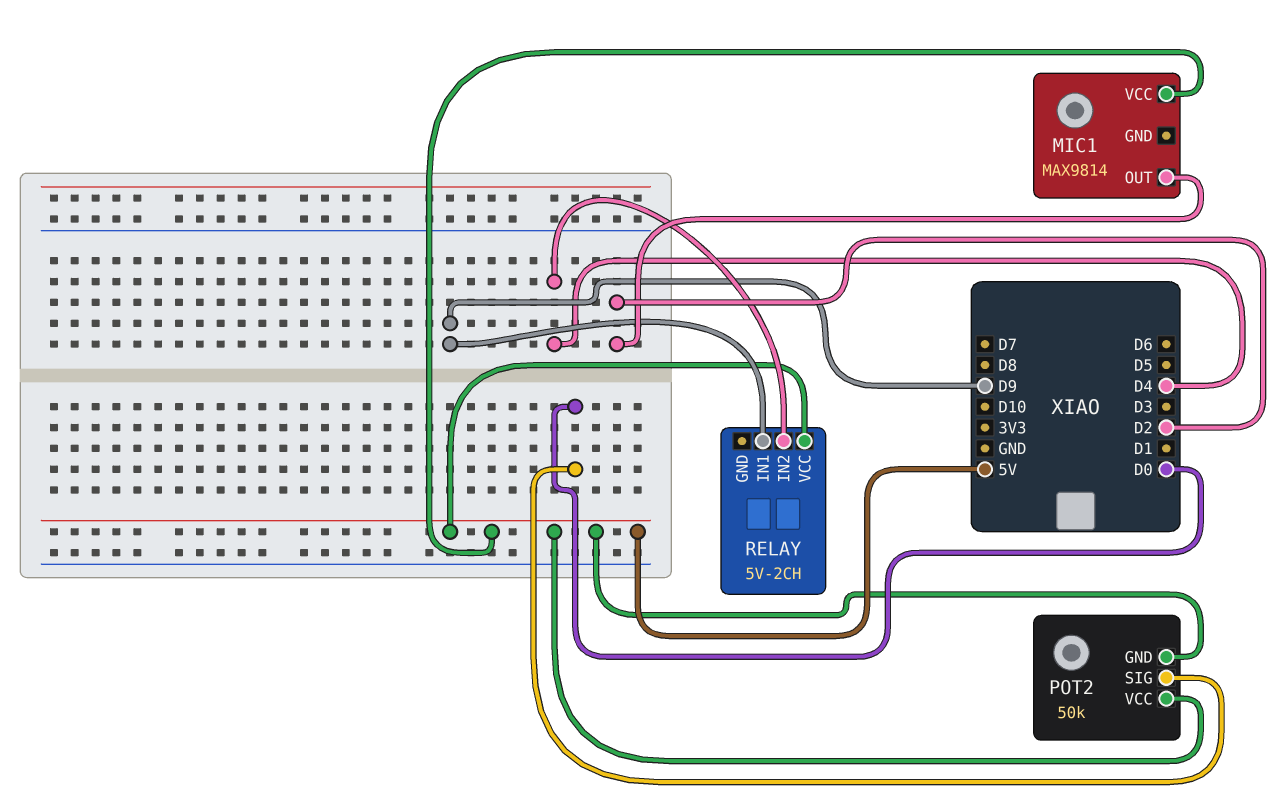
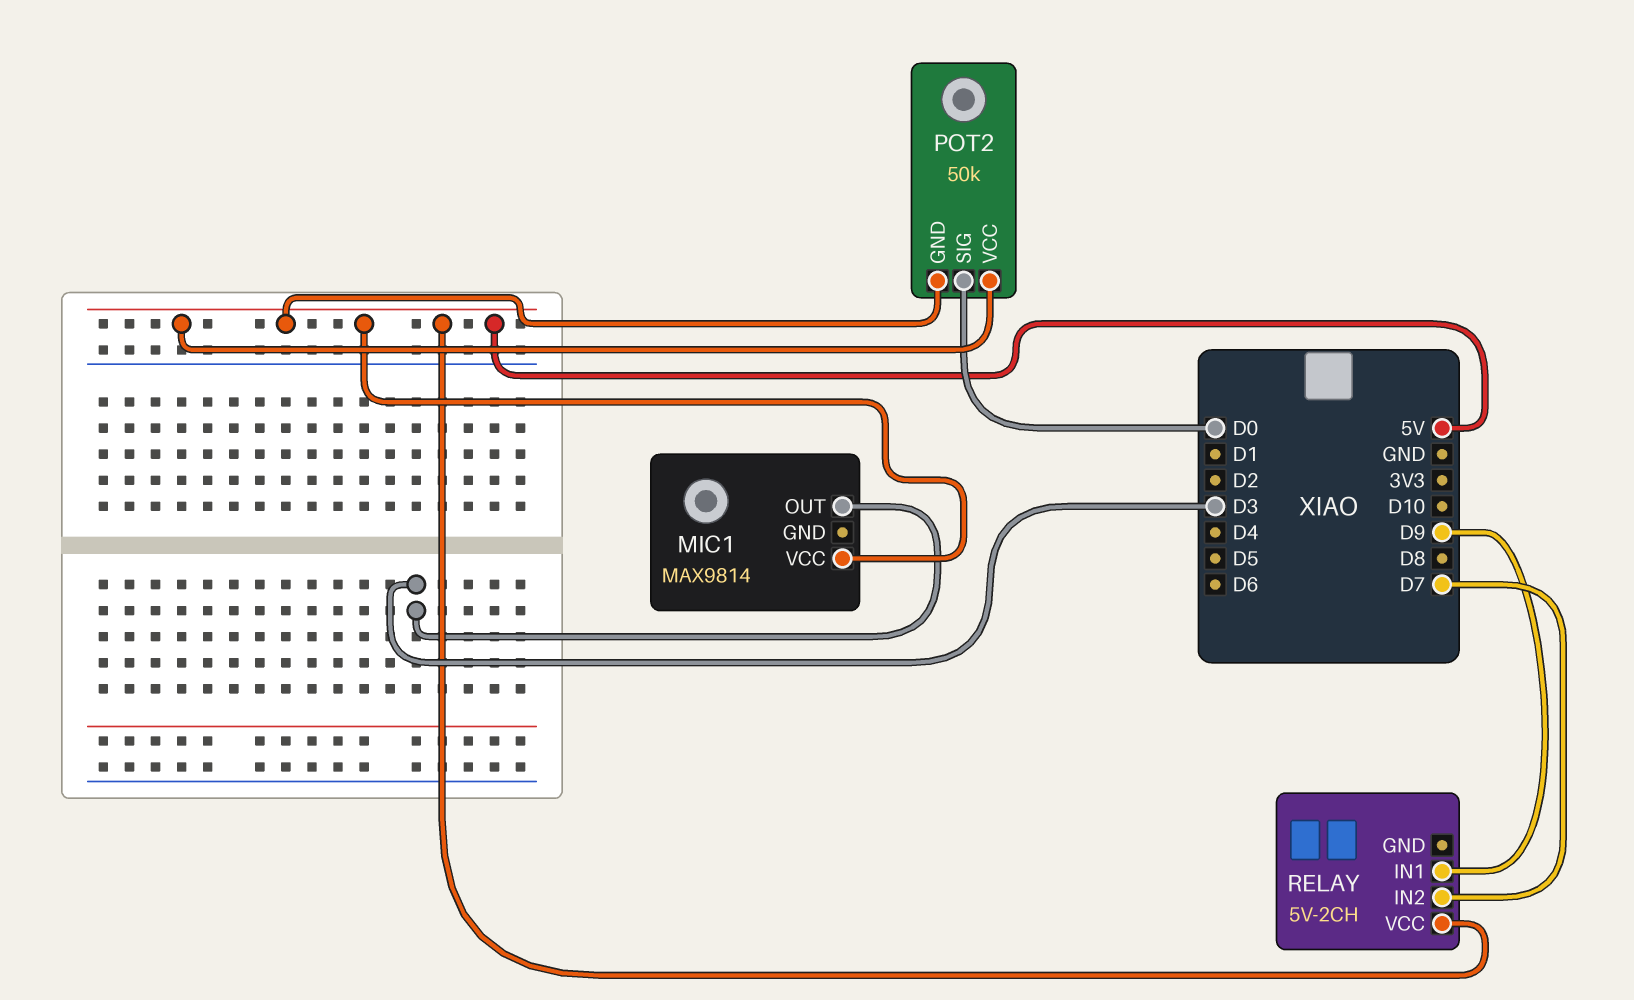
MIC1 pin OUT: D2 -> D3
RELAY pin IN2: D4 -> D7

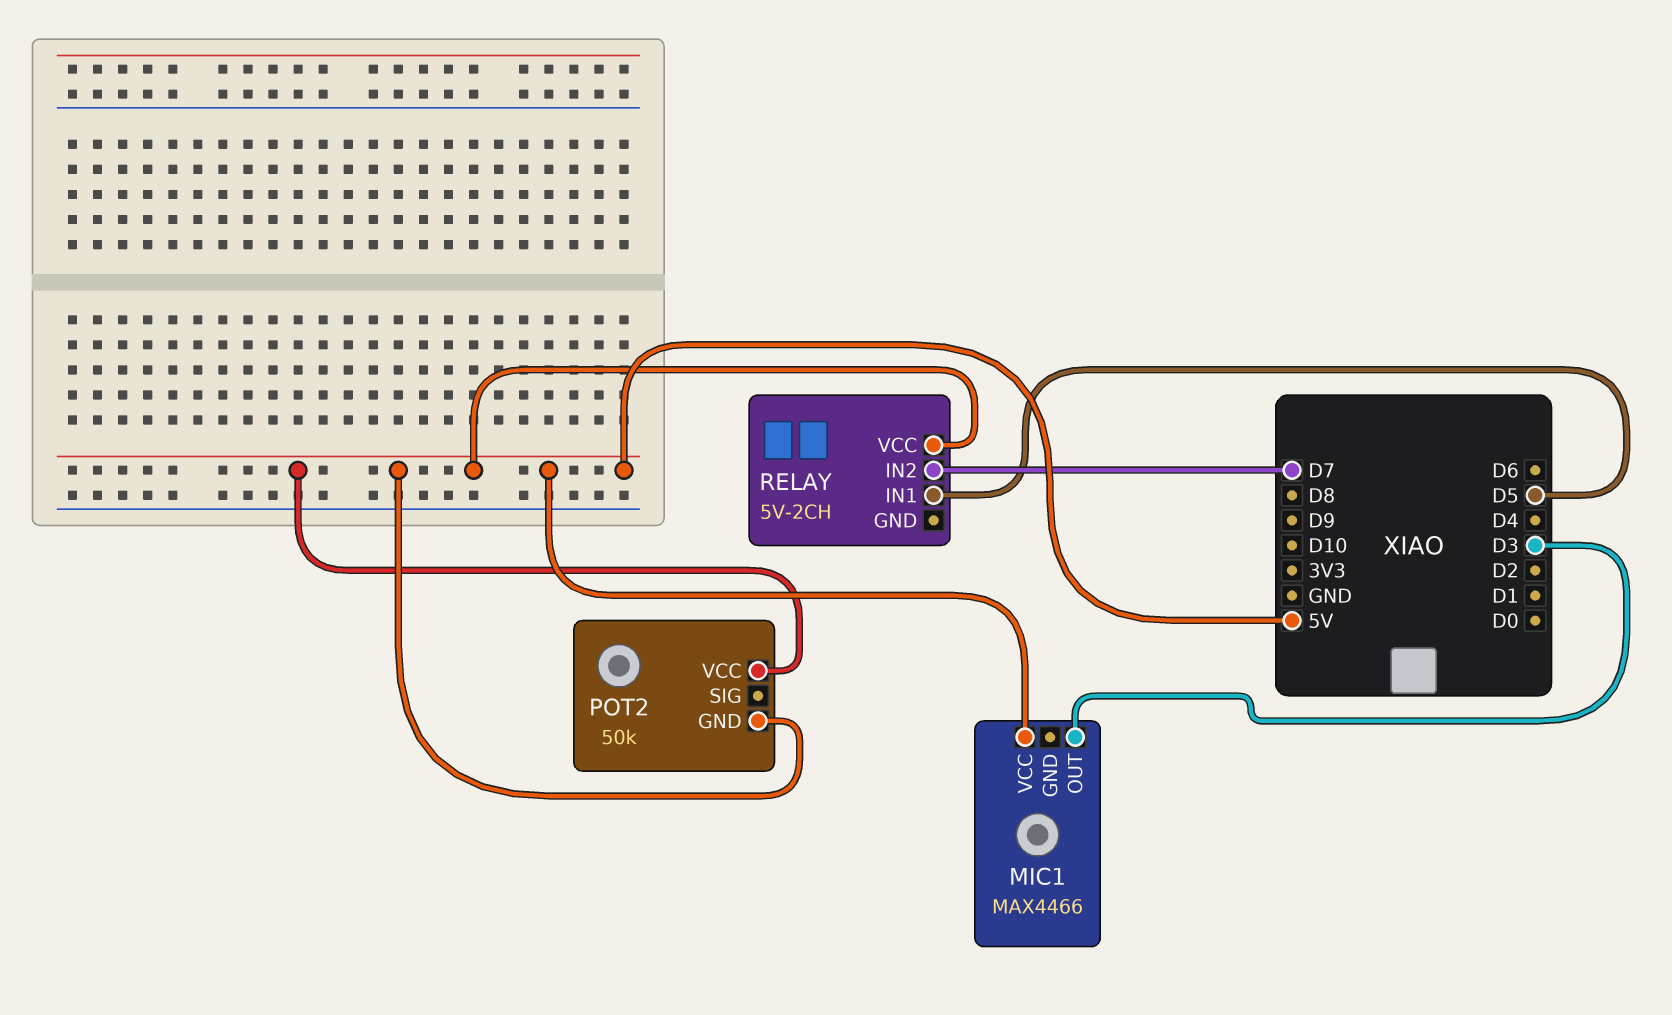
MIC1: MAX9814 -> MAX4466
POT2 pin SIG: D0 -> none
RELAY pin IN1: D9 -> D5

